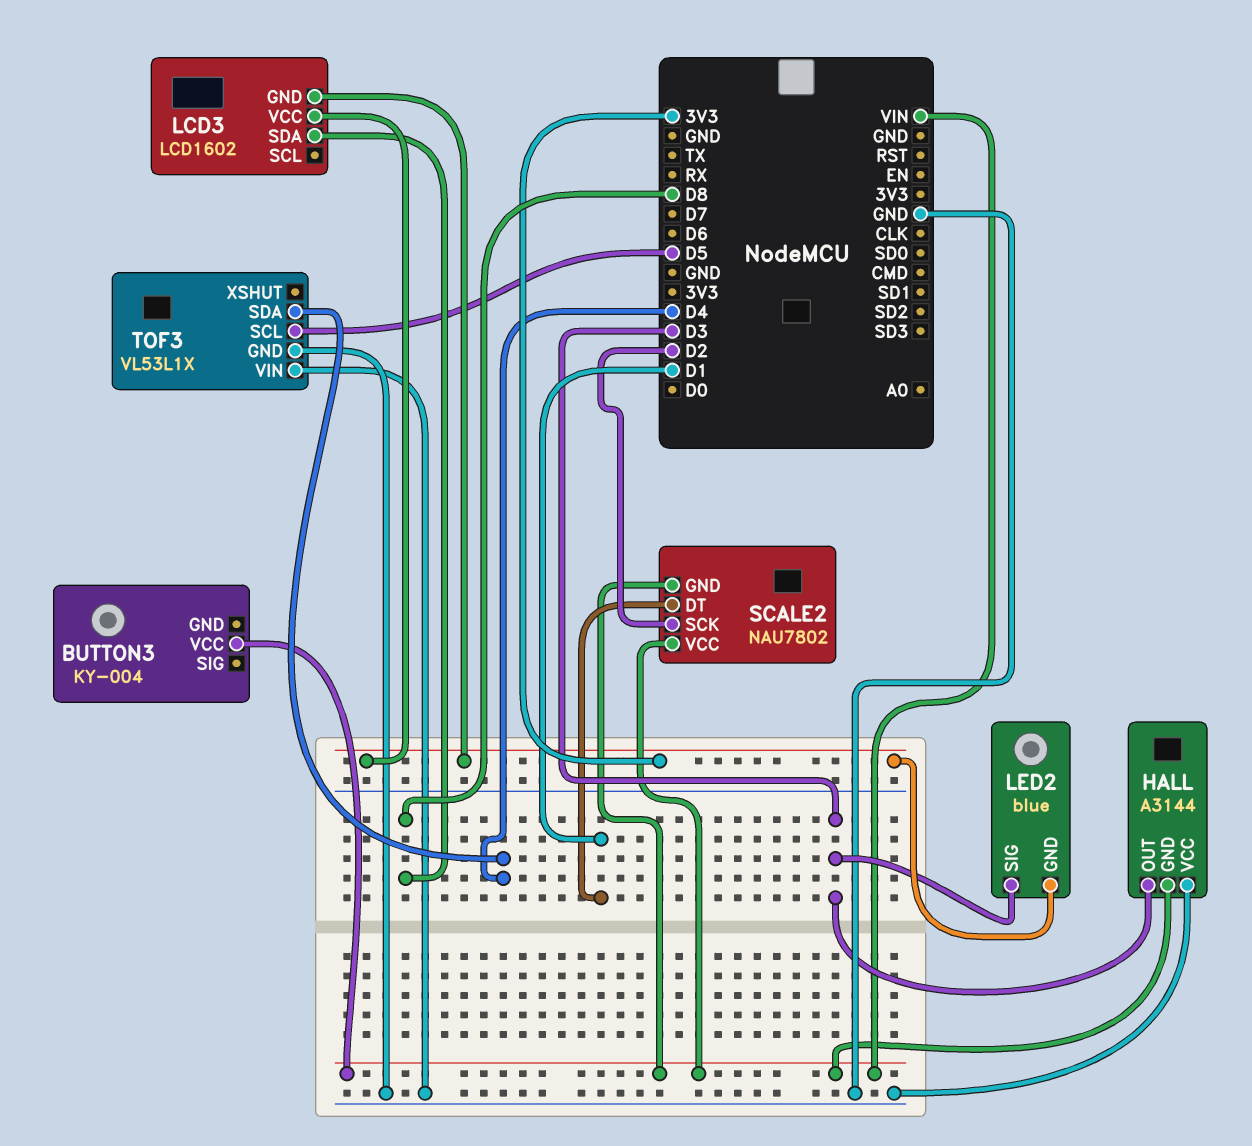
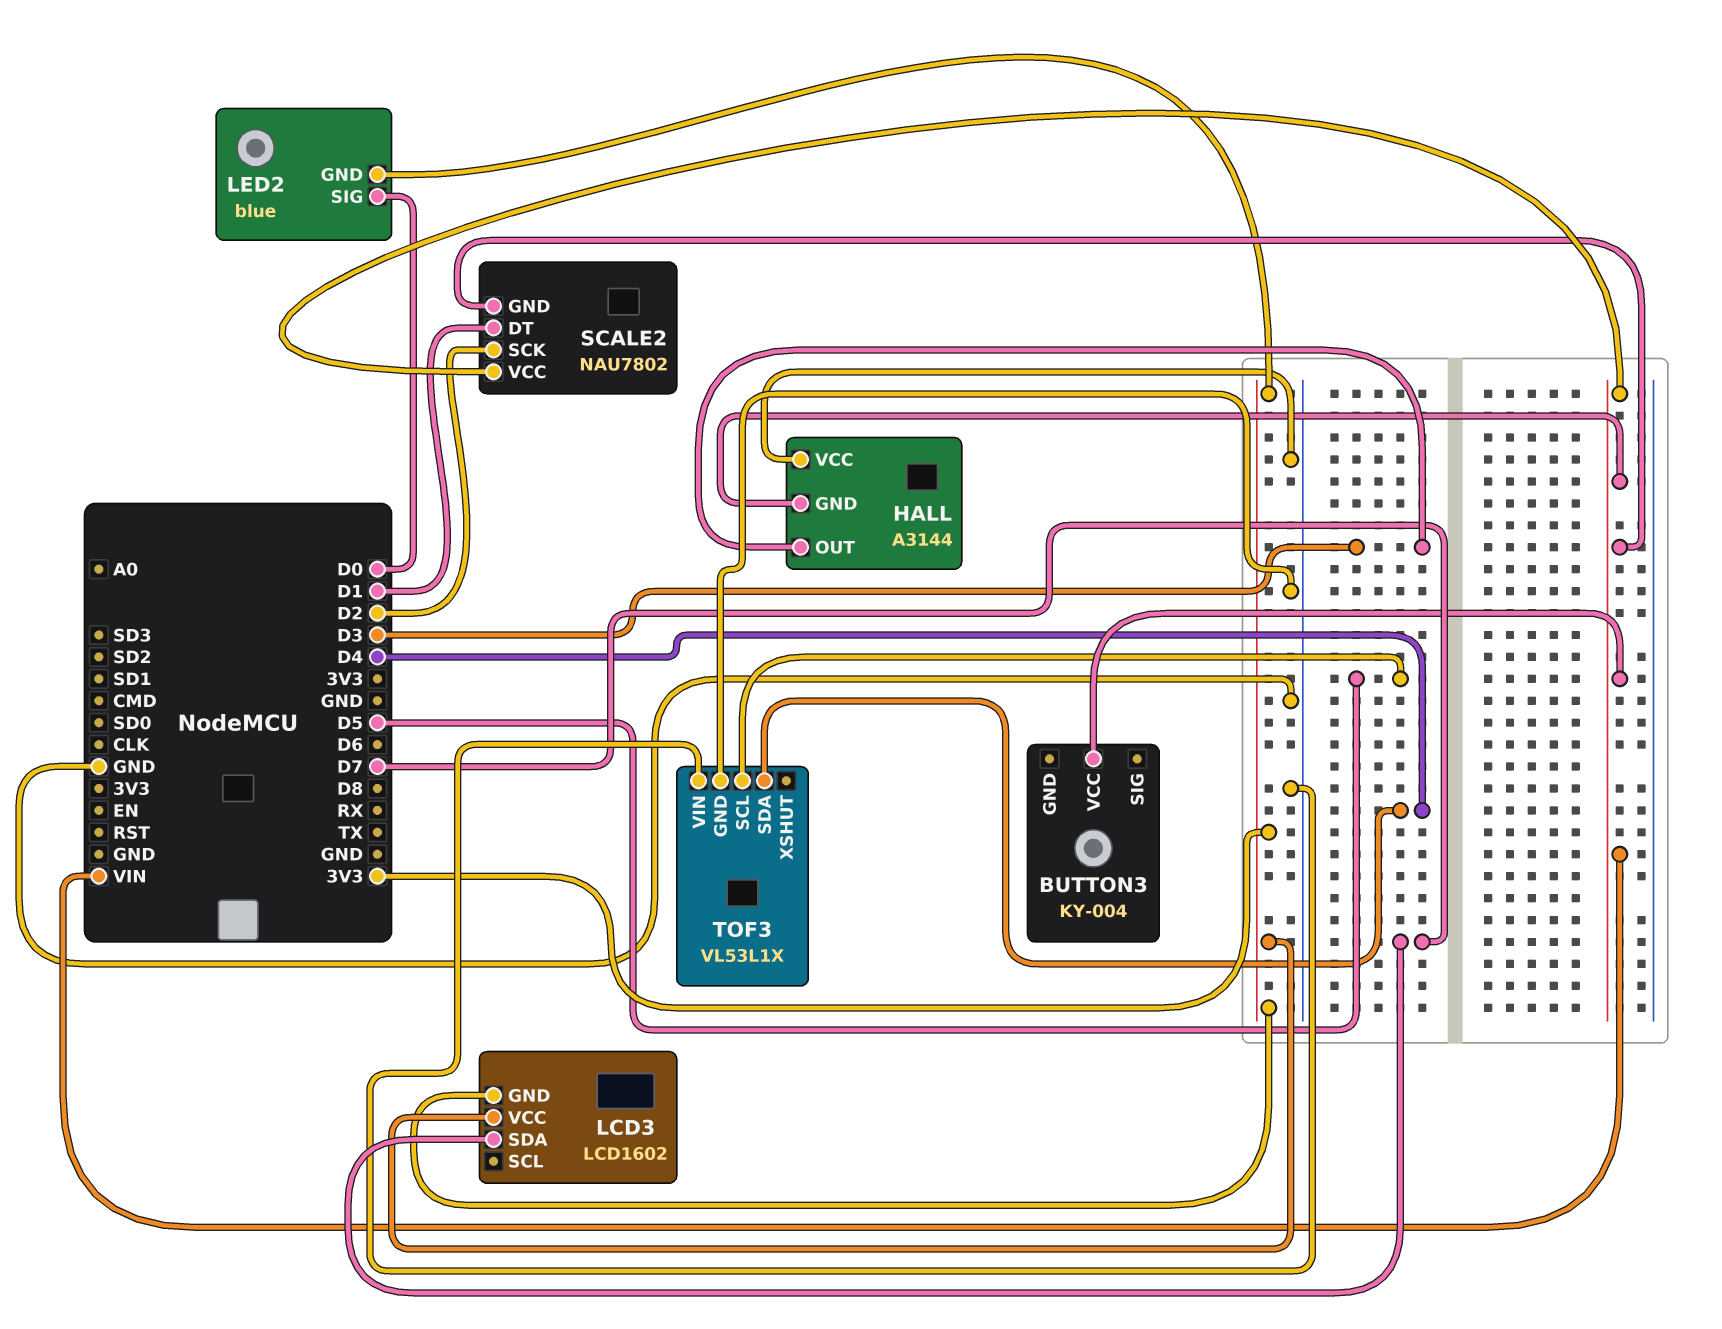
LCD3 pin SDA: D8 -> D7
LED2 pin SIG: D3 -> D0

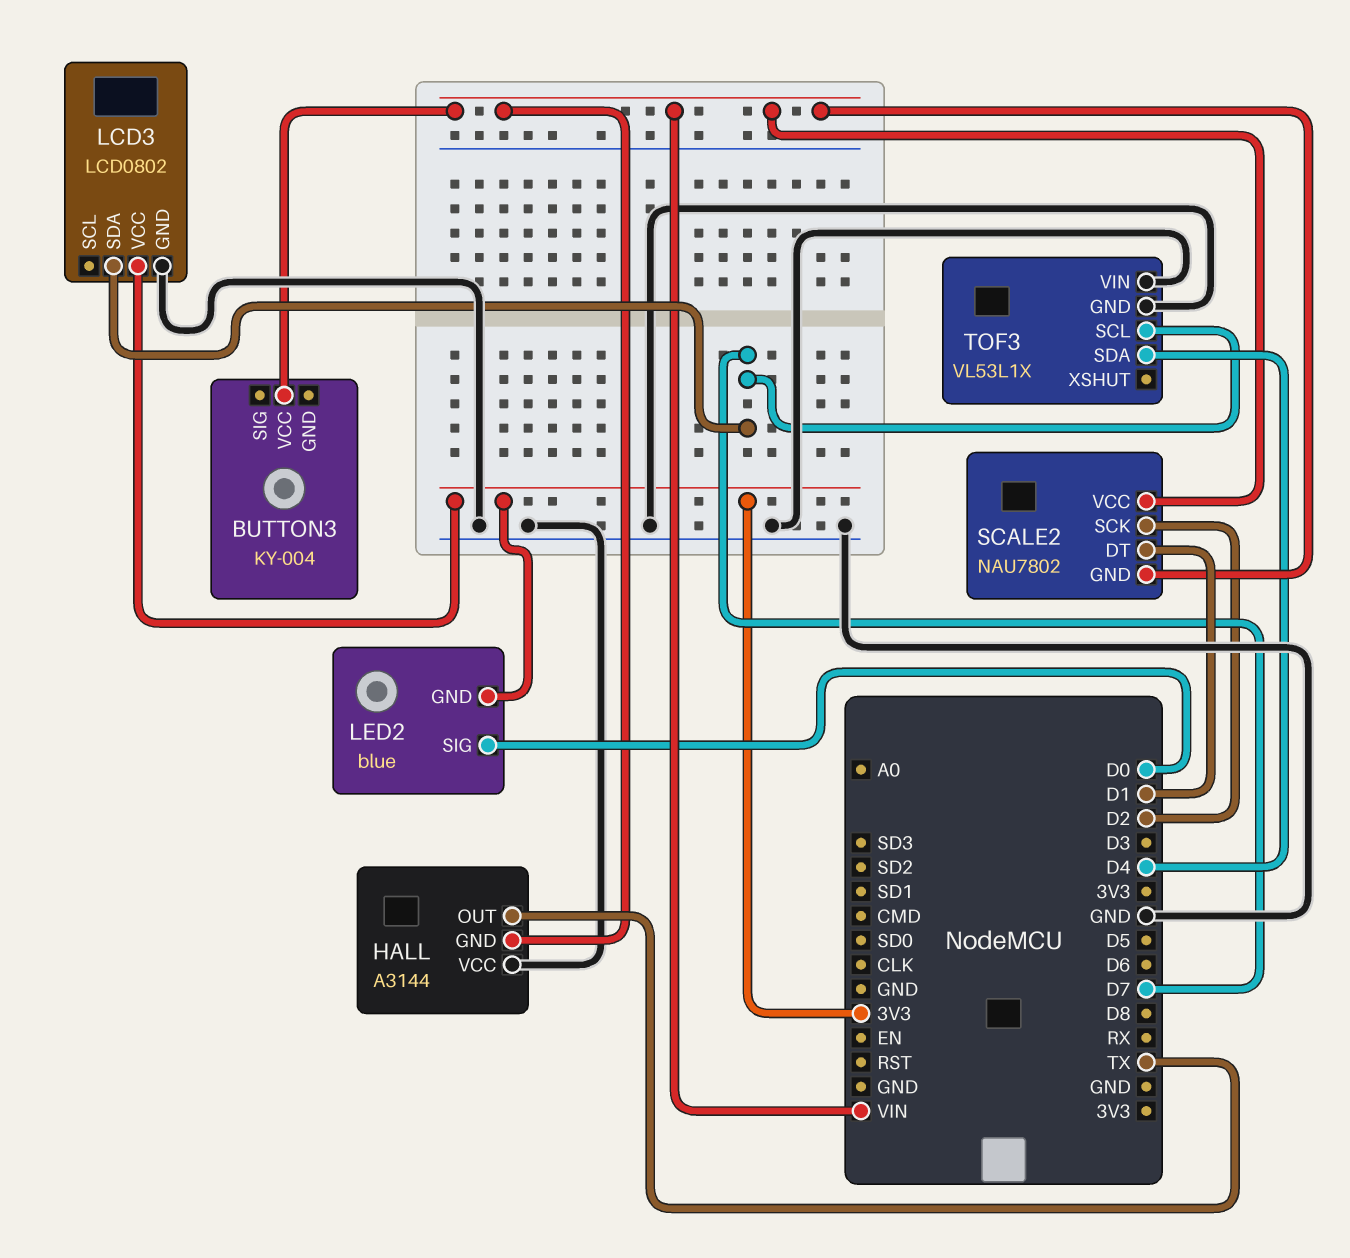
HALL pin OUT: D3 -> TX
LCD3: LCD1602 -> LCD0802
LCD3 pin GND: 3V3 -> GND
TOF3 pin SCL: D5 -> D7

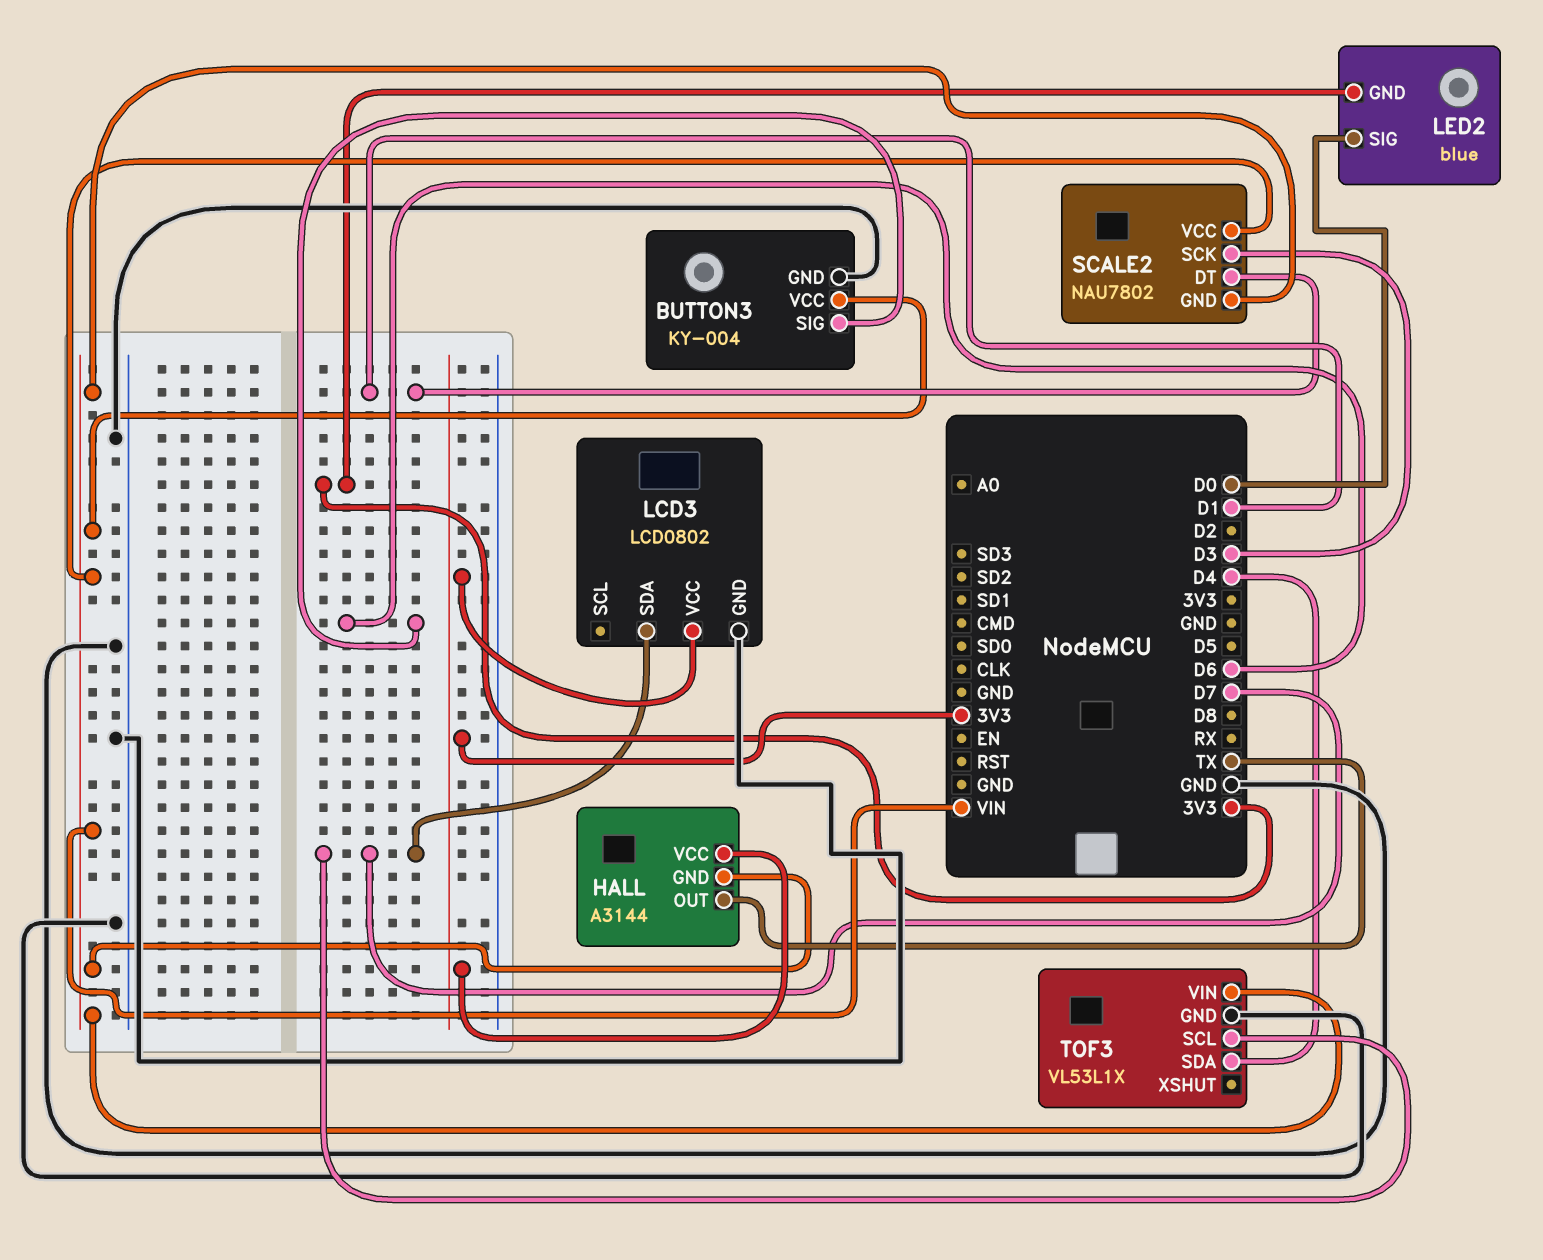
BUTTON3 pin GND: none -> GND
BUTTON3 pin SIG: none -> D6
HALL pin VCC: GND -> 3V3
SCALE2 pin SCK: D2 -> D3
TOF3 pin VIN: GND -> VIN

